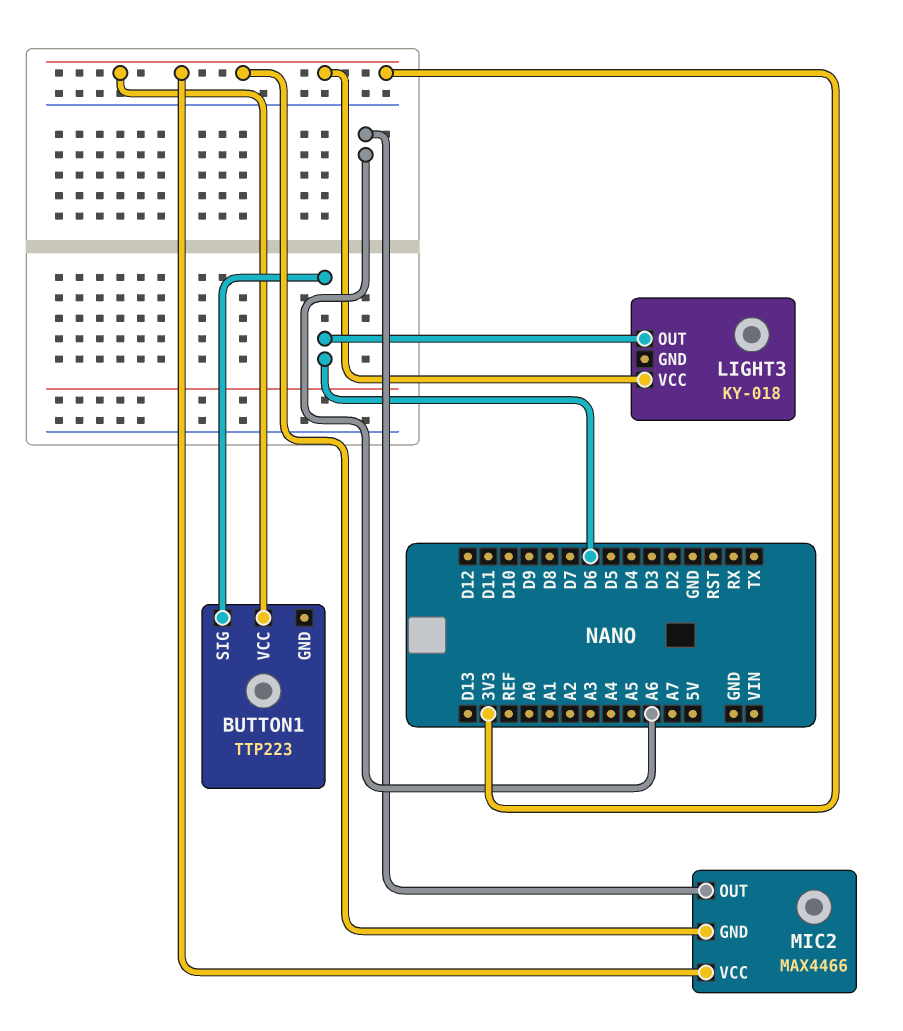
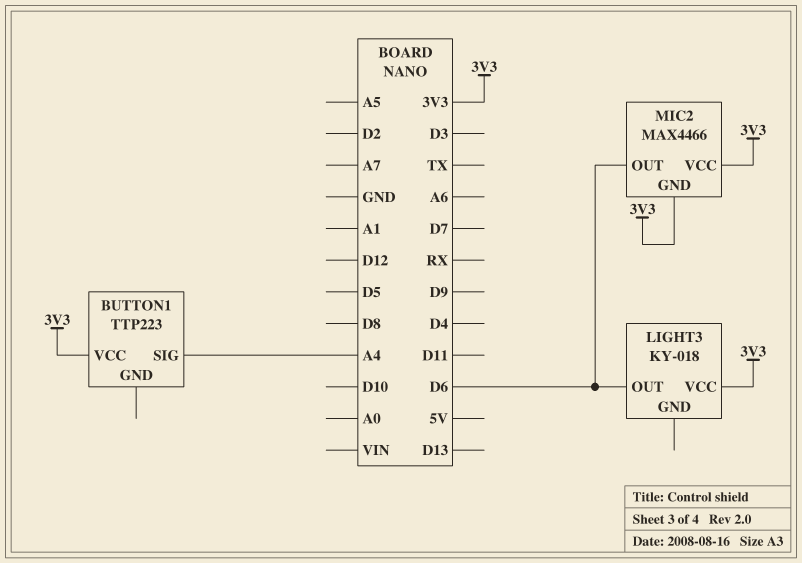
BUTTON1 pin SIG: D6 -> A4
MIC2 pin OUT: A6 -> D6

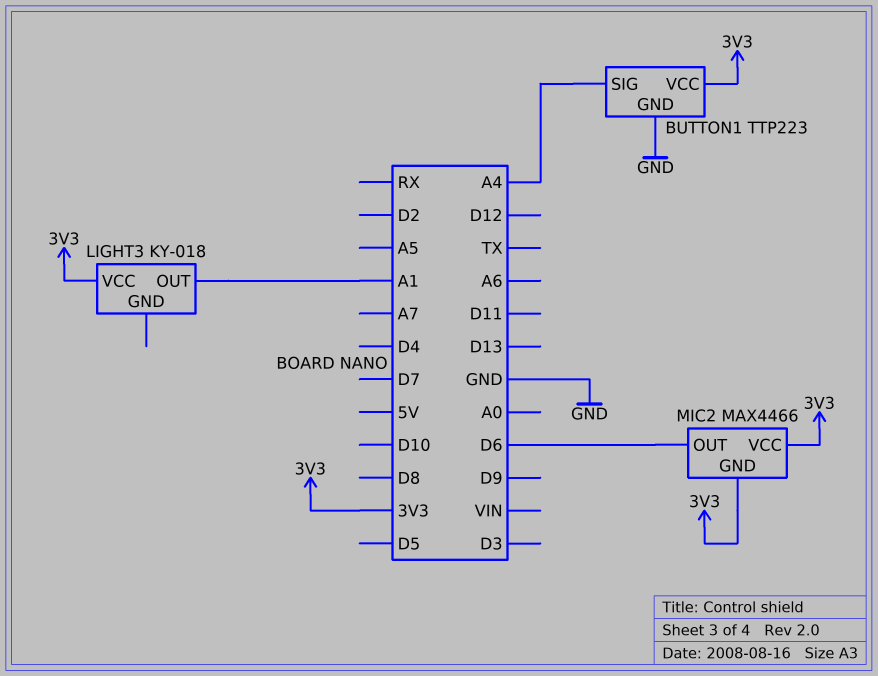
BUTTON1 pin GND: none -> GND
LIGHT3 pin OUT: D6 -> A1

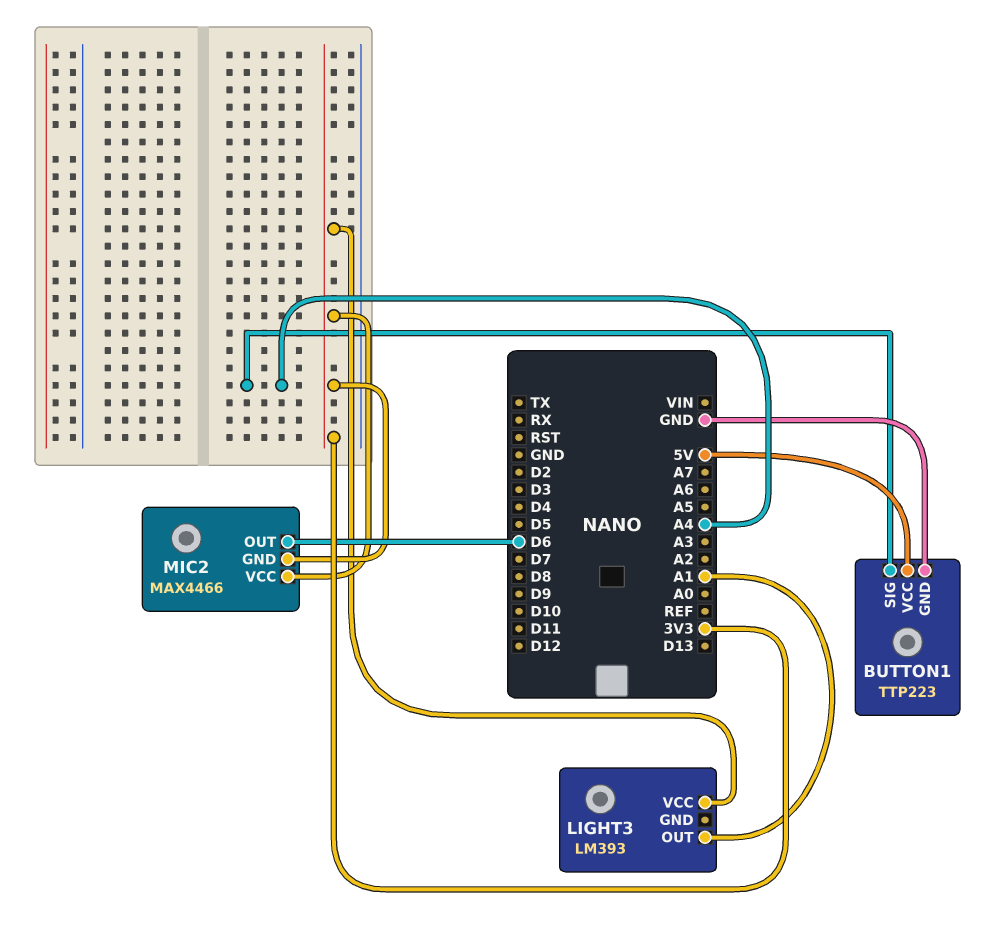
BUTTON1 pin VCC: 3V3 -> 5V
LIGHT3: KY-018 -> LM393

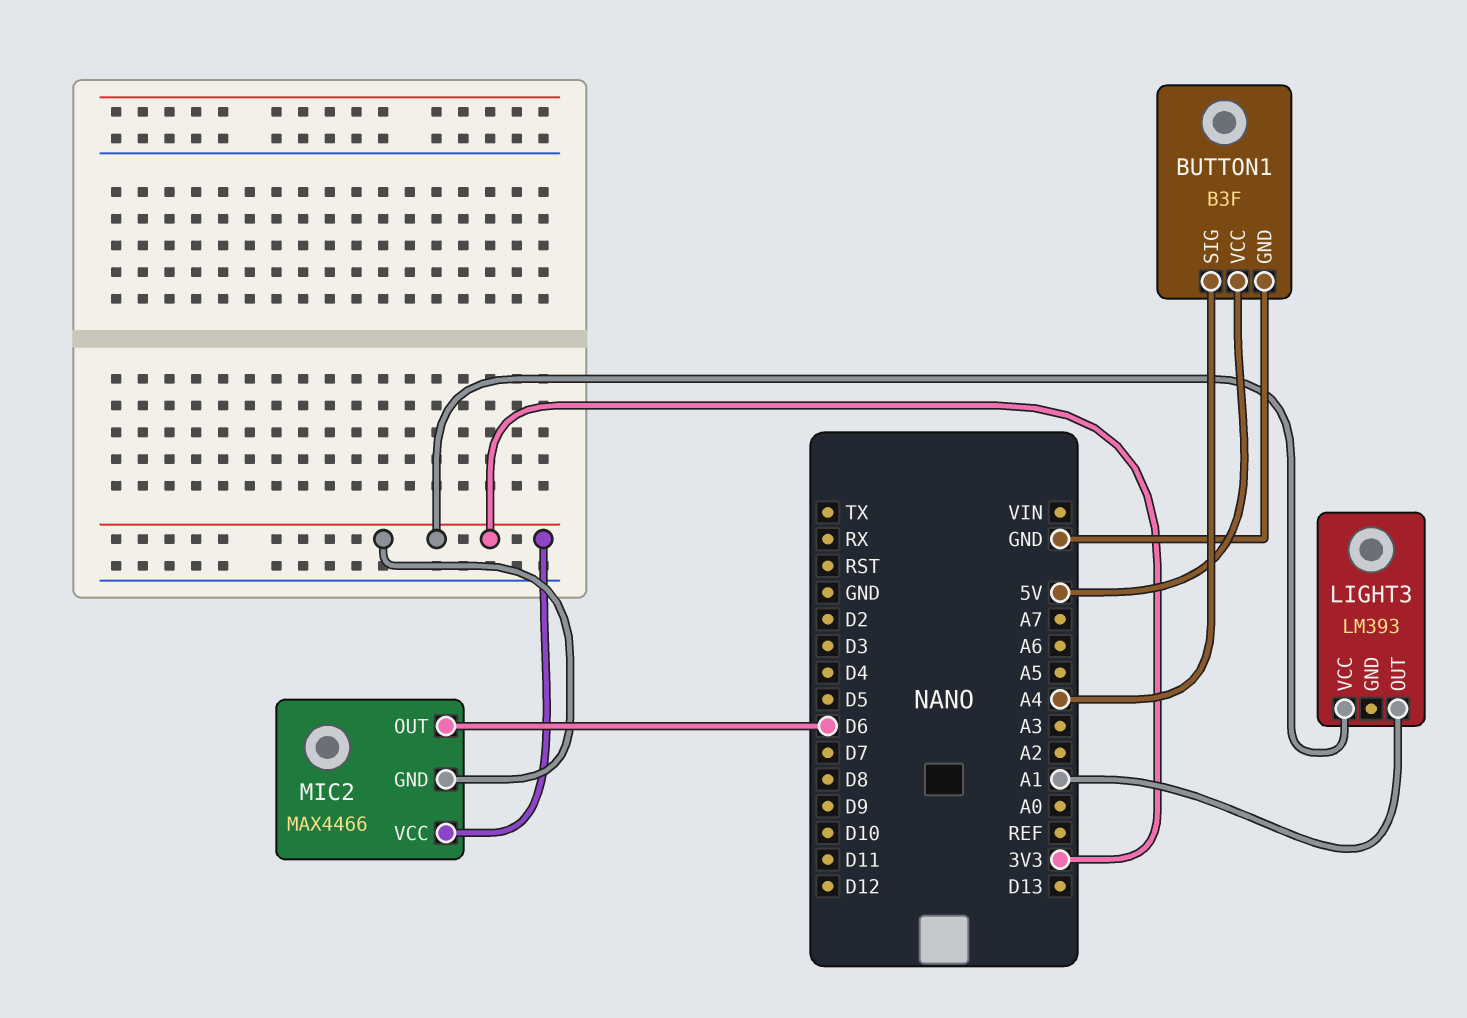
BUTTON1: TTP223 -> B3F

